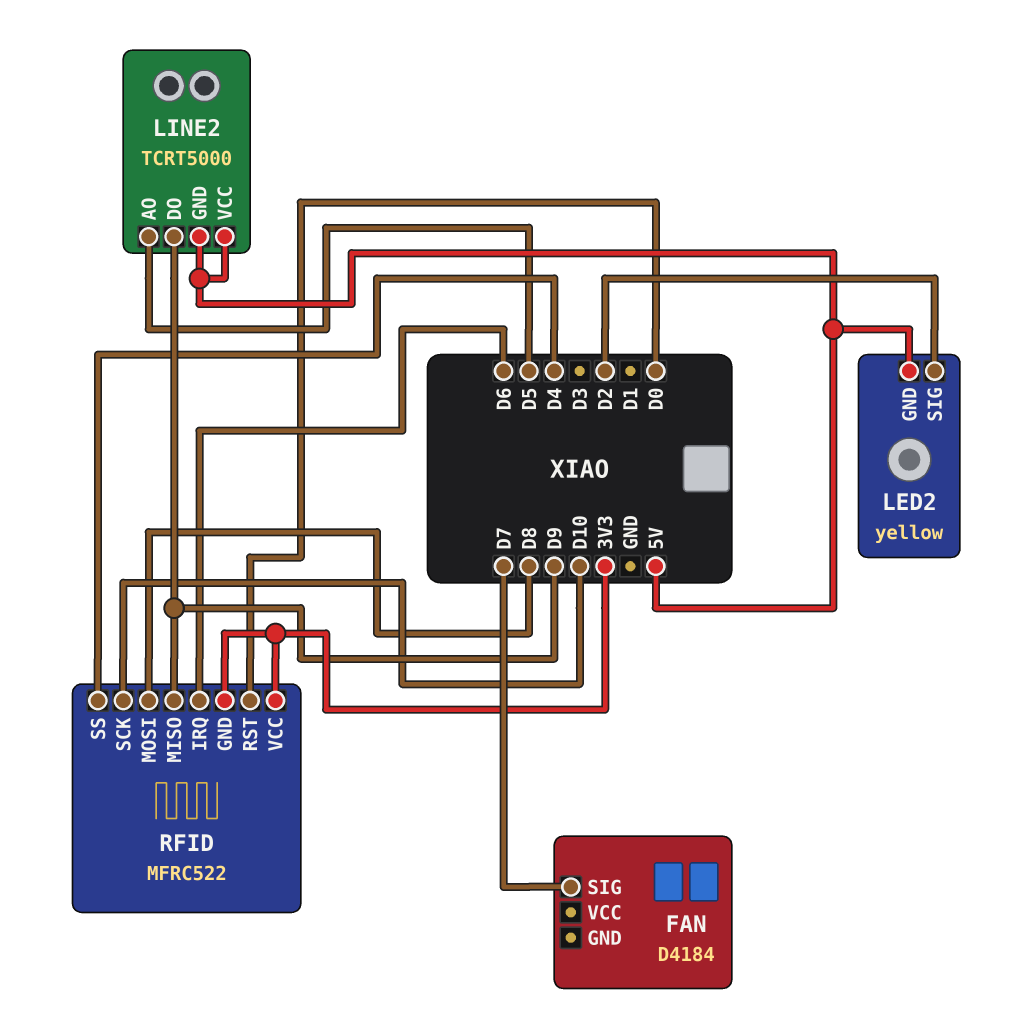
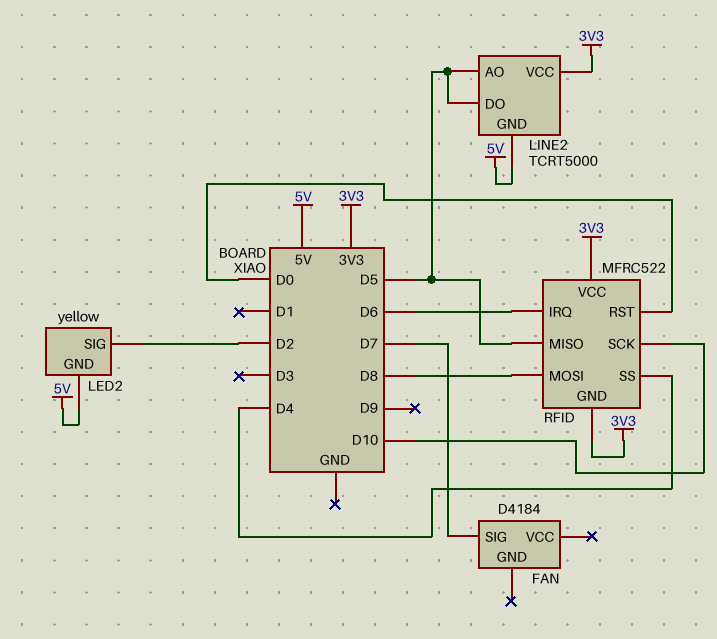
LINE2 pin DO: D9 -> D5
LINE2 pin VCC: 5V -> 3V3
RFID pin MISO: D9 -> D5

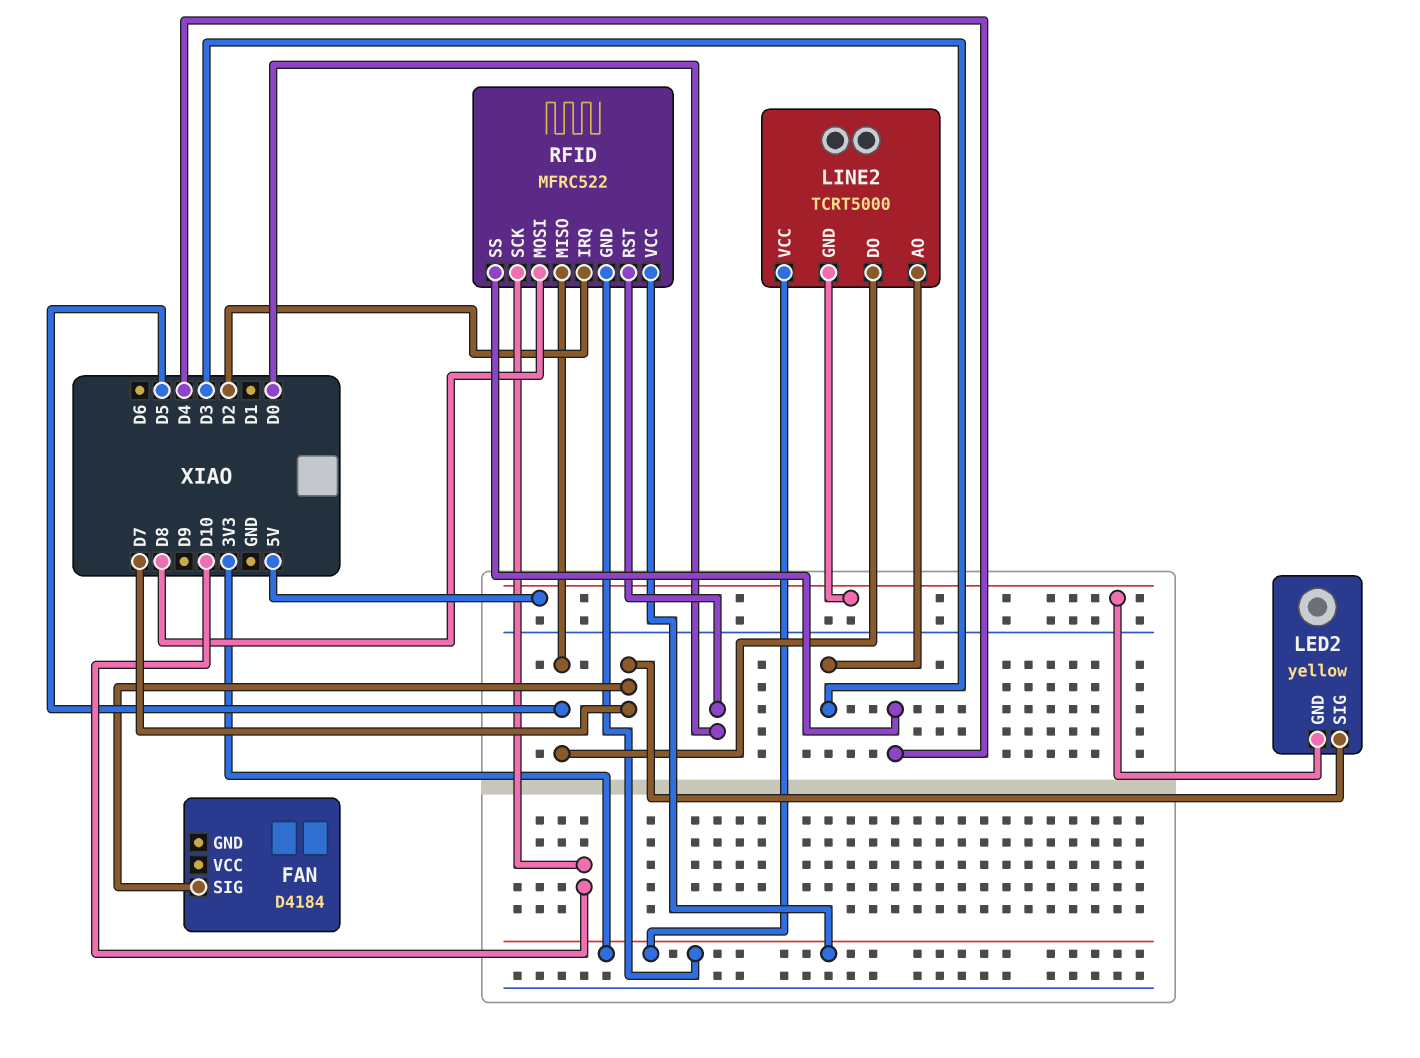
LED2 pin SIG: D2 -> D7
LINE2 pin AO: D5 -> D3
RFID pin IRQ: D6 -> D2

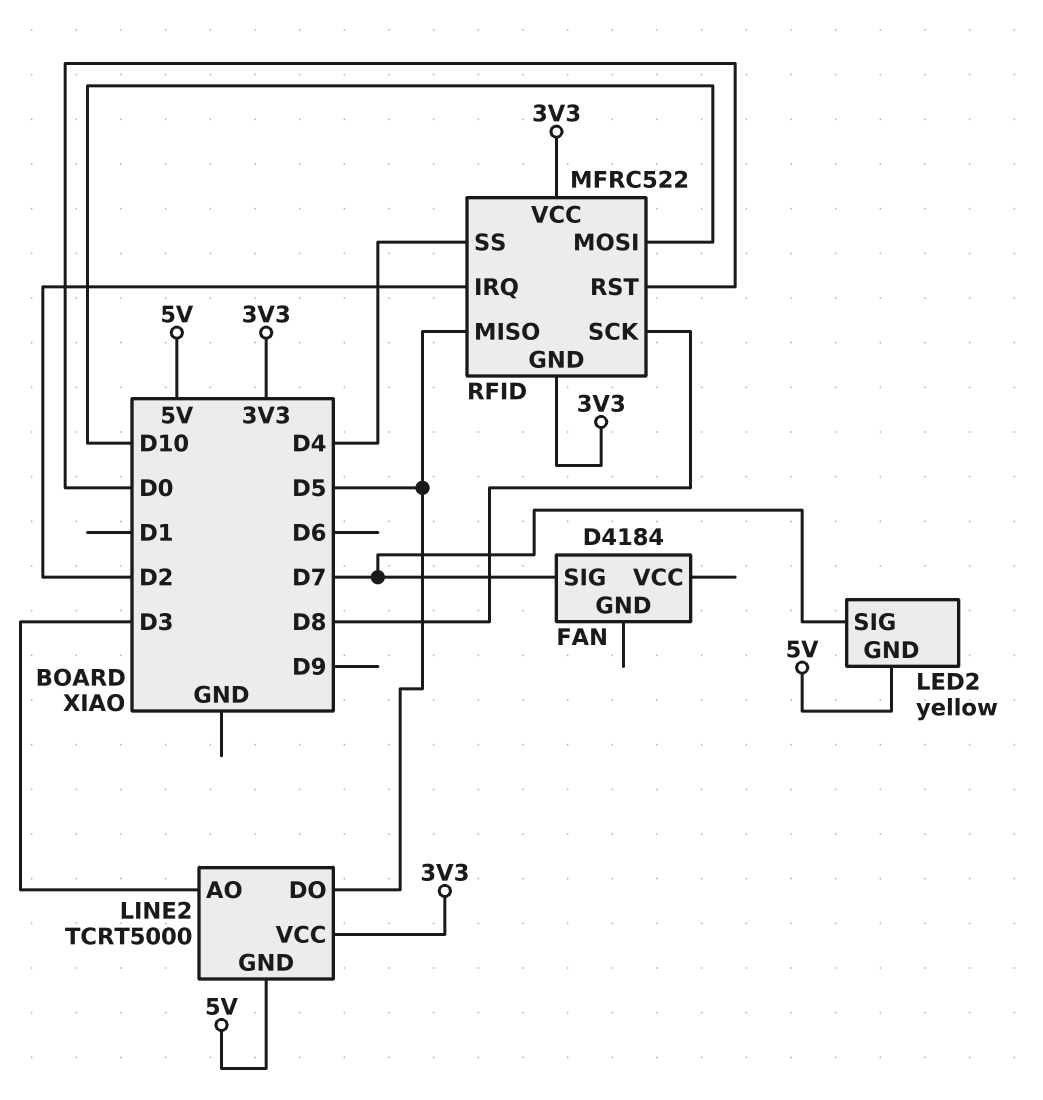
RFID pin MOSI: D8 -> D10
RFID pin SCK: D10 -> D8

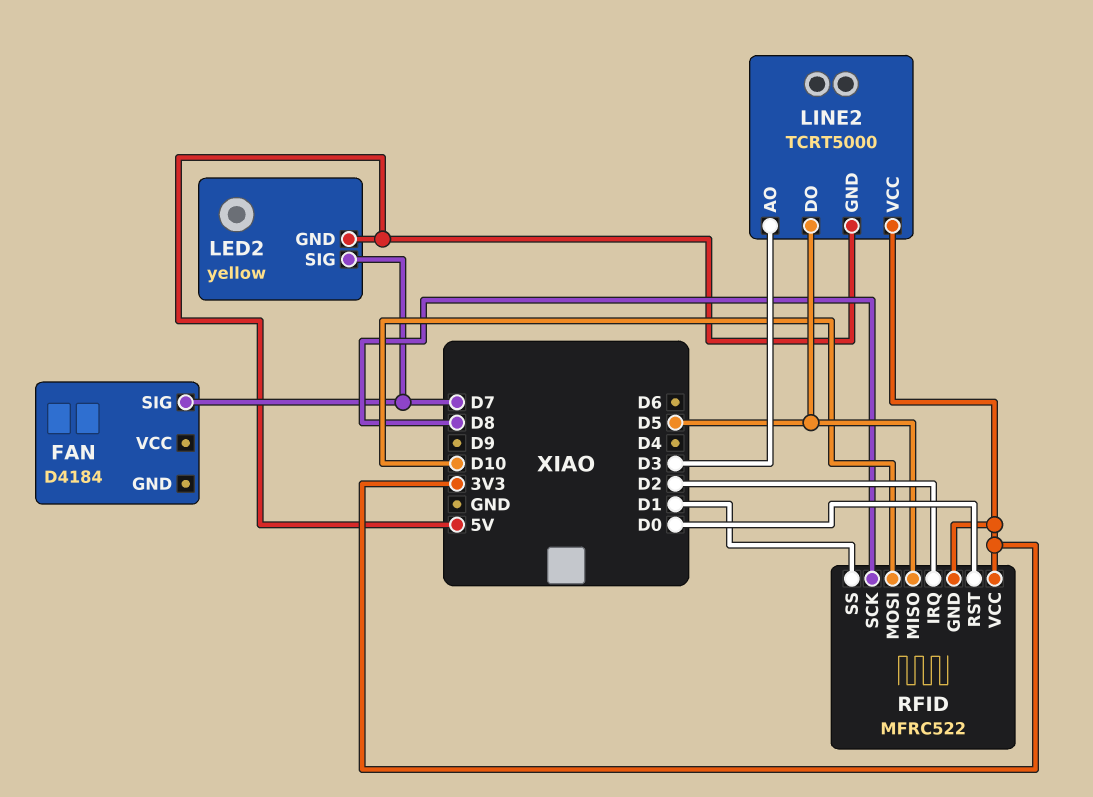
RFID pin SS: D4 -> D1

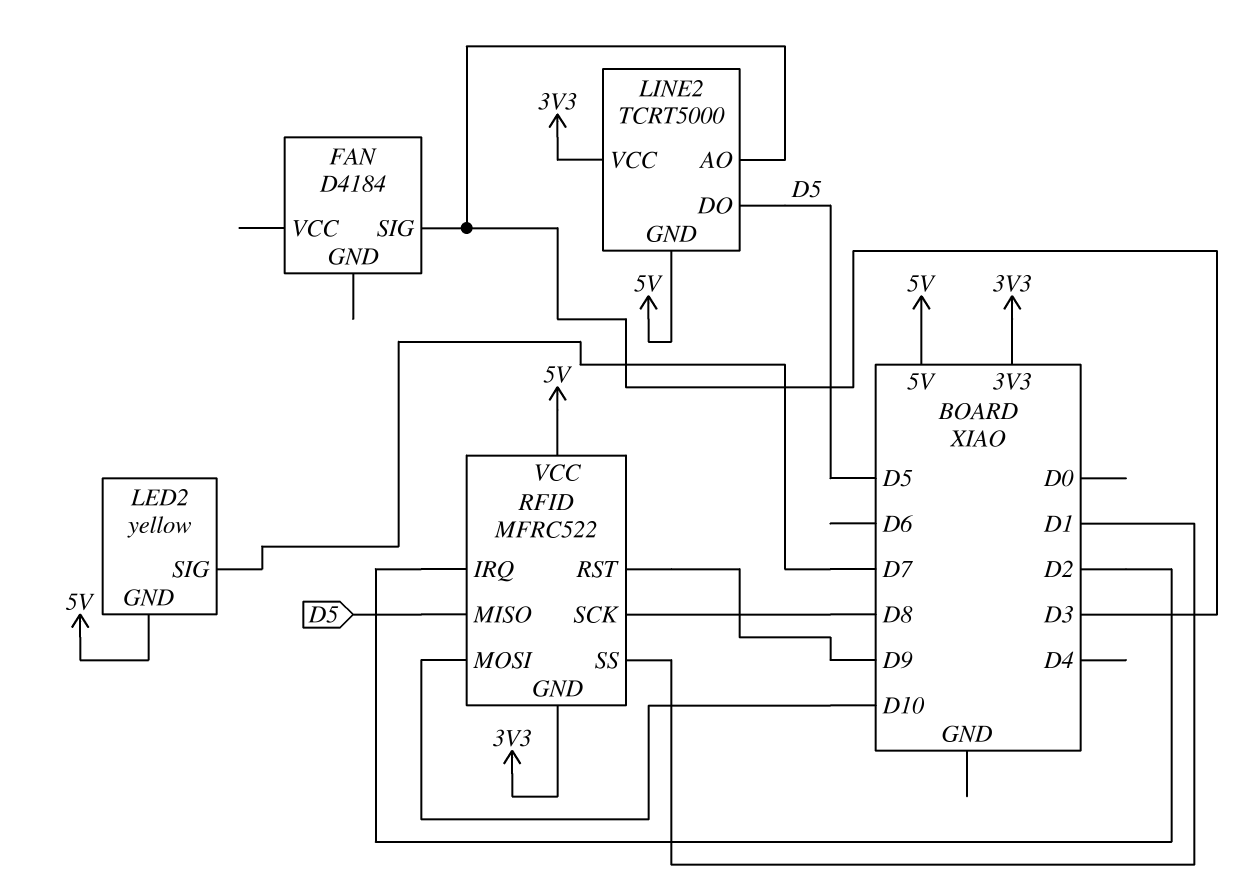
FAN pin SIG: D7 -> D3
RFID pin RST: D0 -> D9
RFID pin VCC: 3V3 -> 5V

